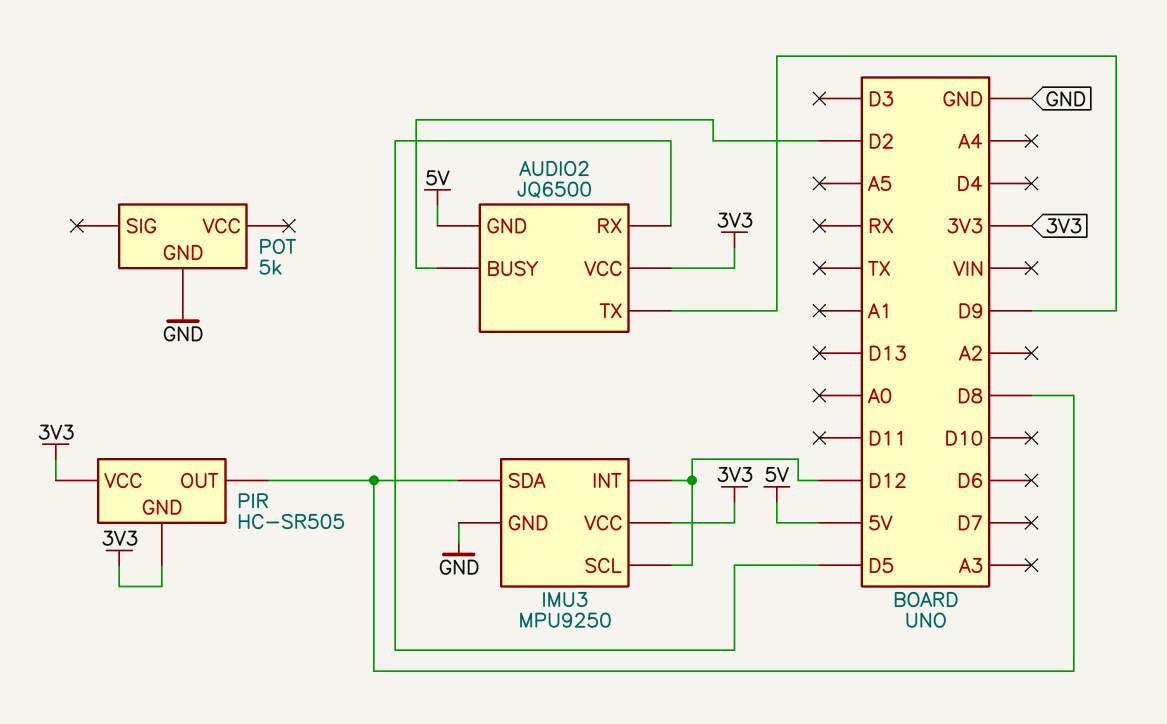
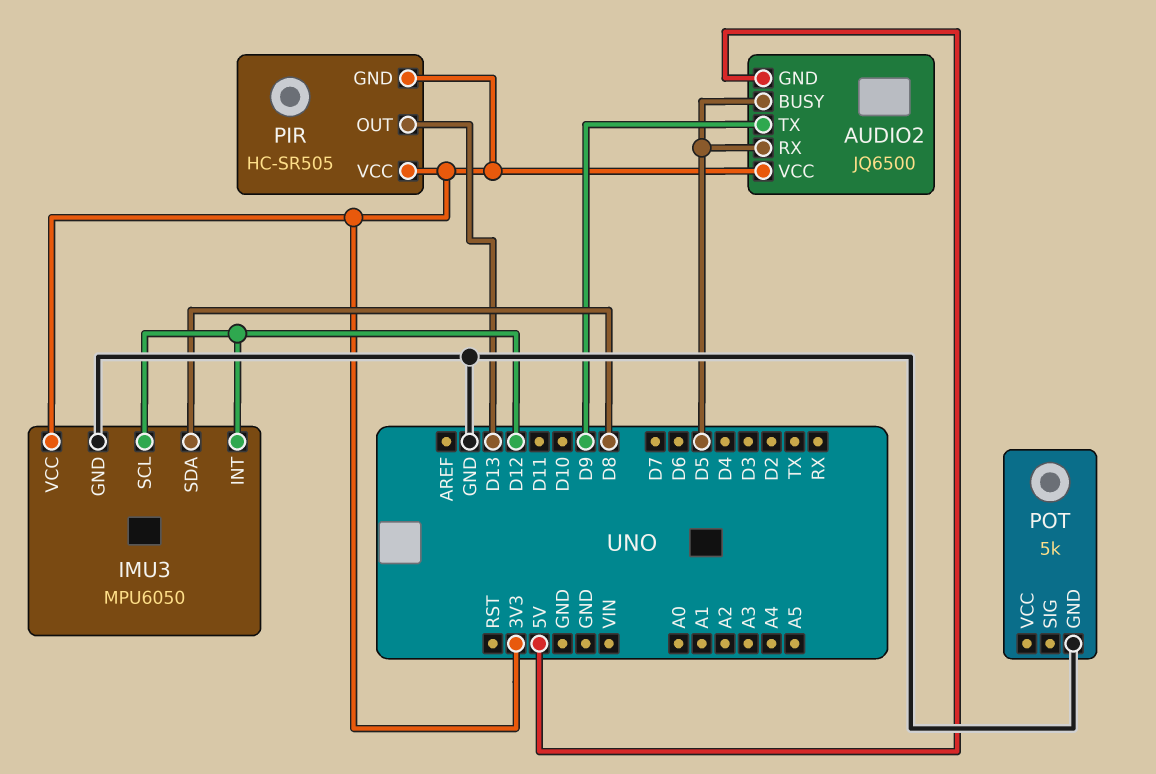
AUDIO2 pin BUSY: D2 -> D5
IMU3: MPU9250 -> MPU6050
PIR pin OUT: D8 -> D13

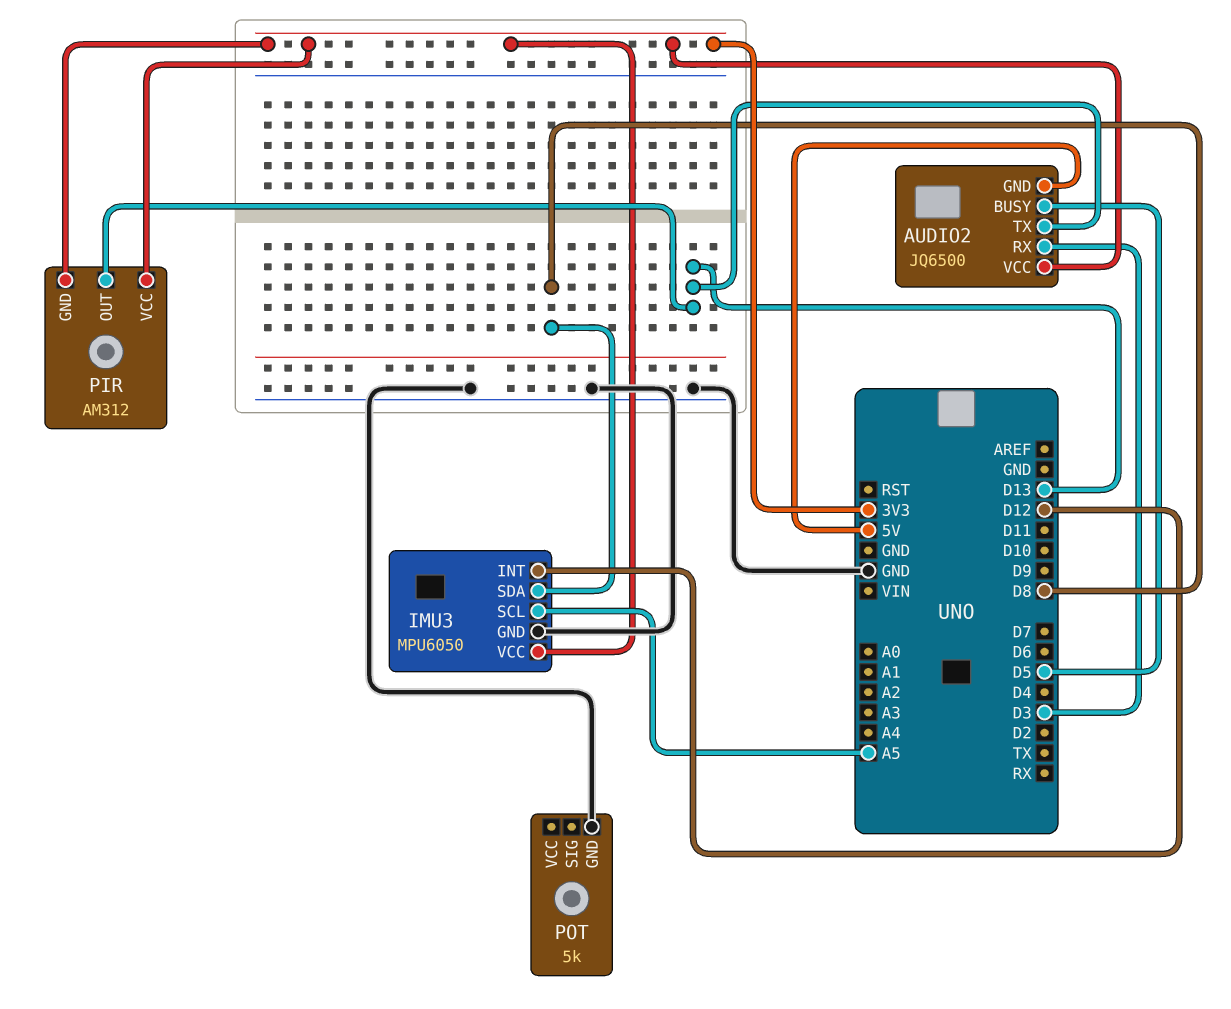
AUDIO2 pin RX: D5 -> D3
AUDIO2 pin TX: D9 -> D13
IMU3 pin SCL: D12 -> A5
PIR: HC-SR505 -> AM312

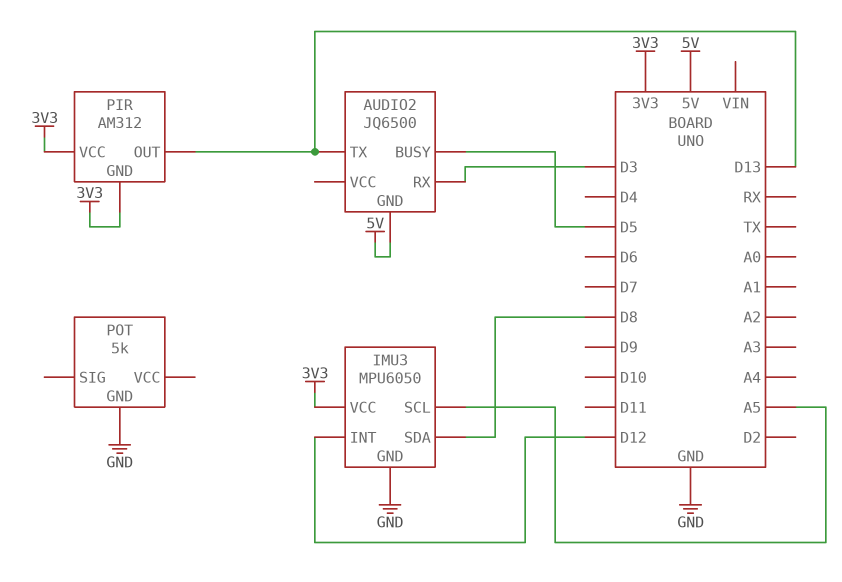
AUDIO2 pin VCC: 3V3 -> none

